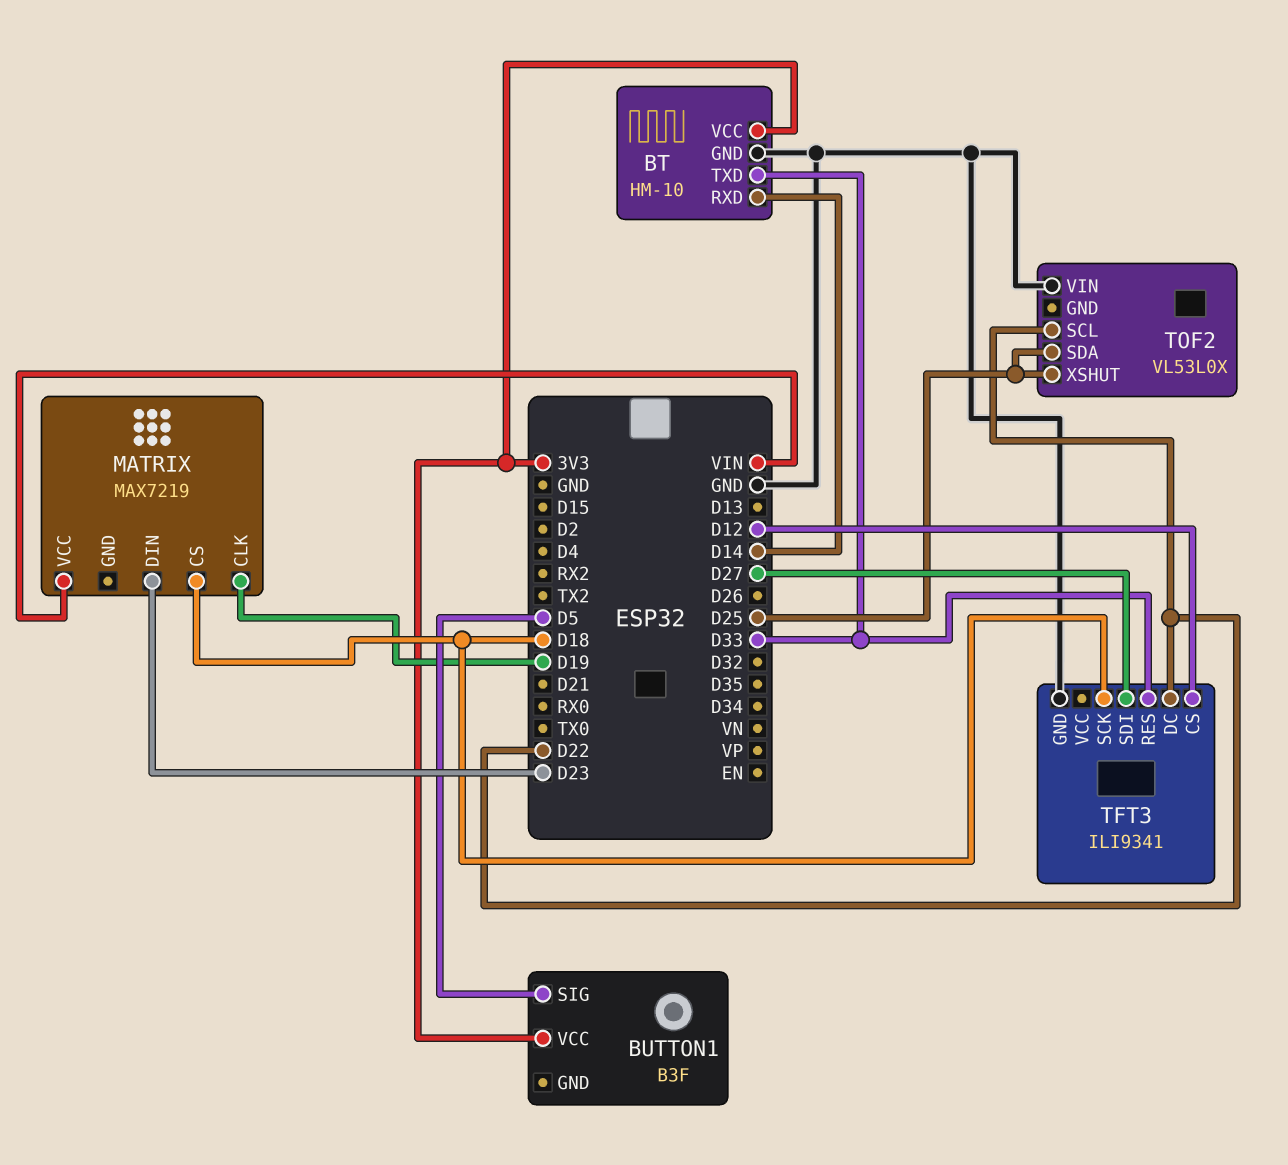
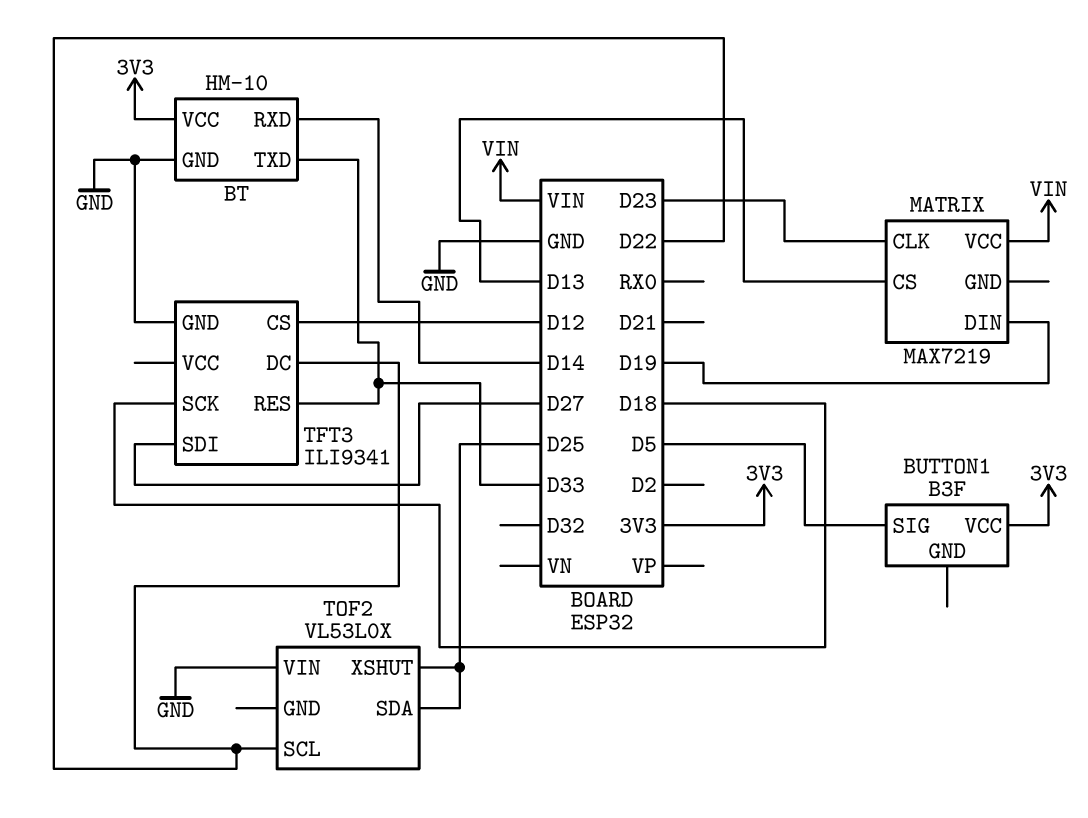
MATRIX pin CLK: D19 -> D23
MATRIX pin CS: D18 -> D13
MATRIX pin DIN: D23 -> D19

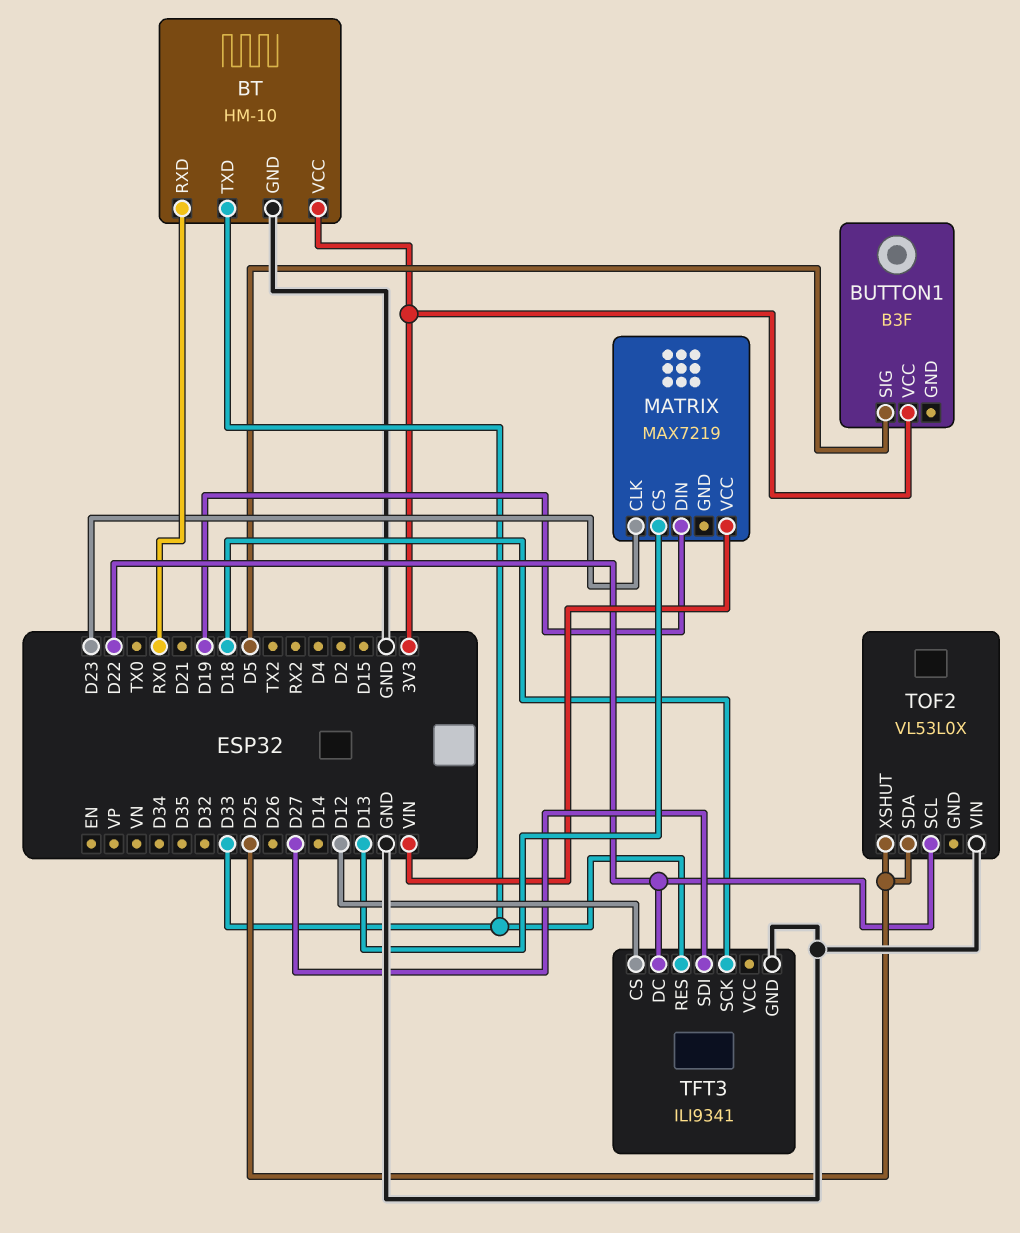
BT pin RXD: D14 -> RX0

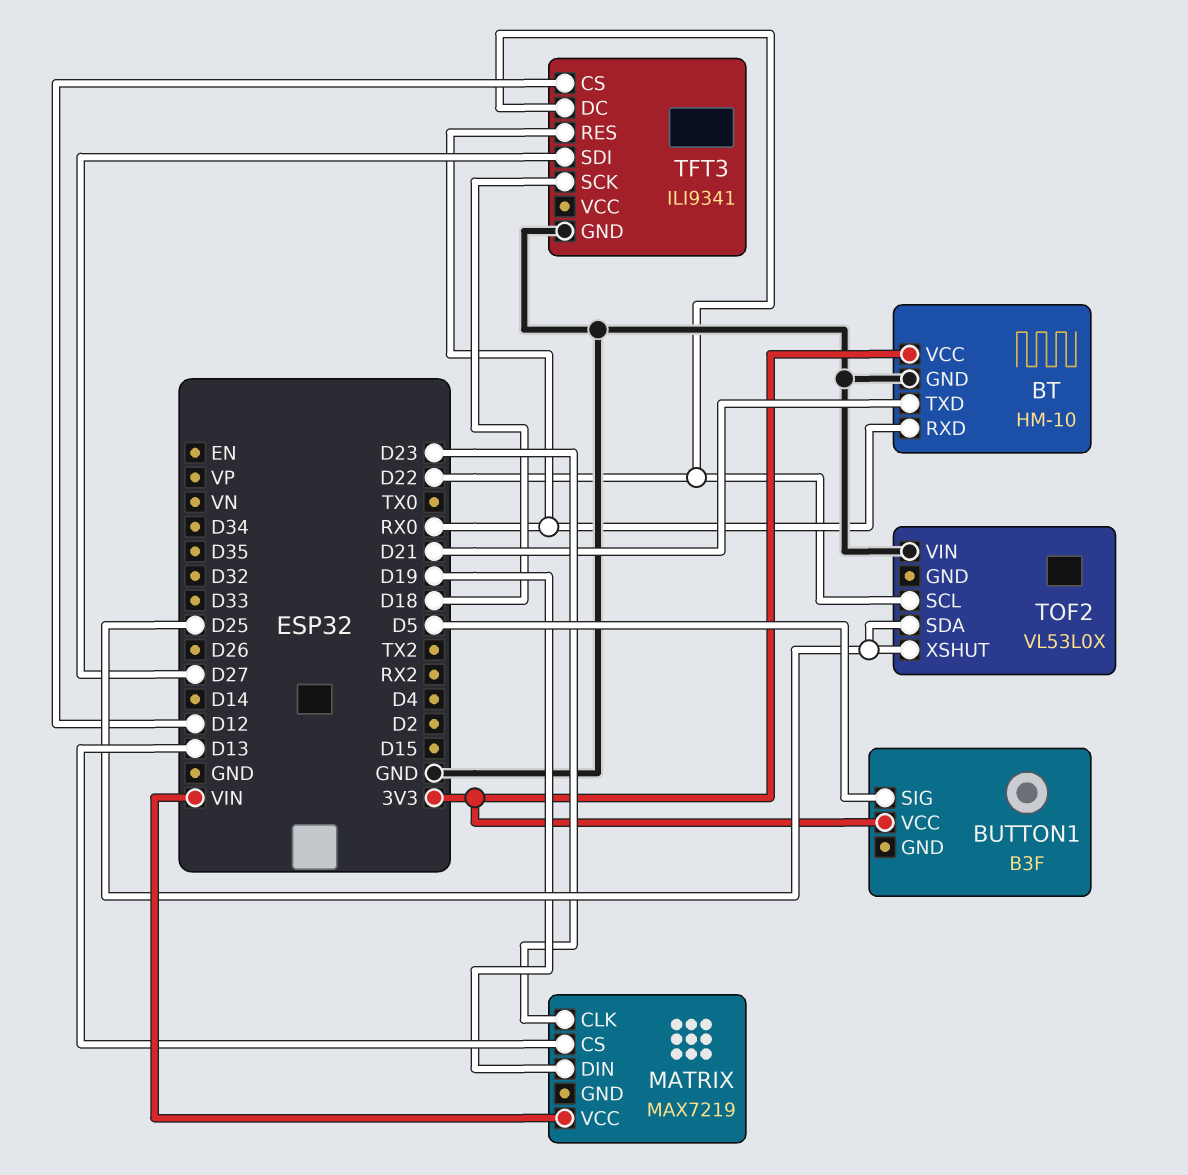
BT pin TXD: D33 -> D21
TFT3 pin RES: D33 -> RX0

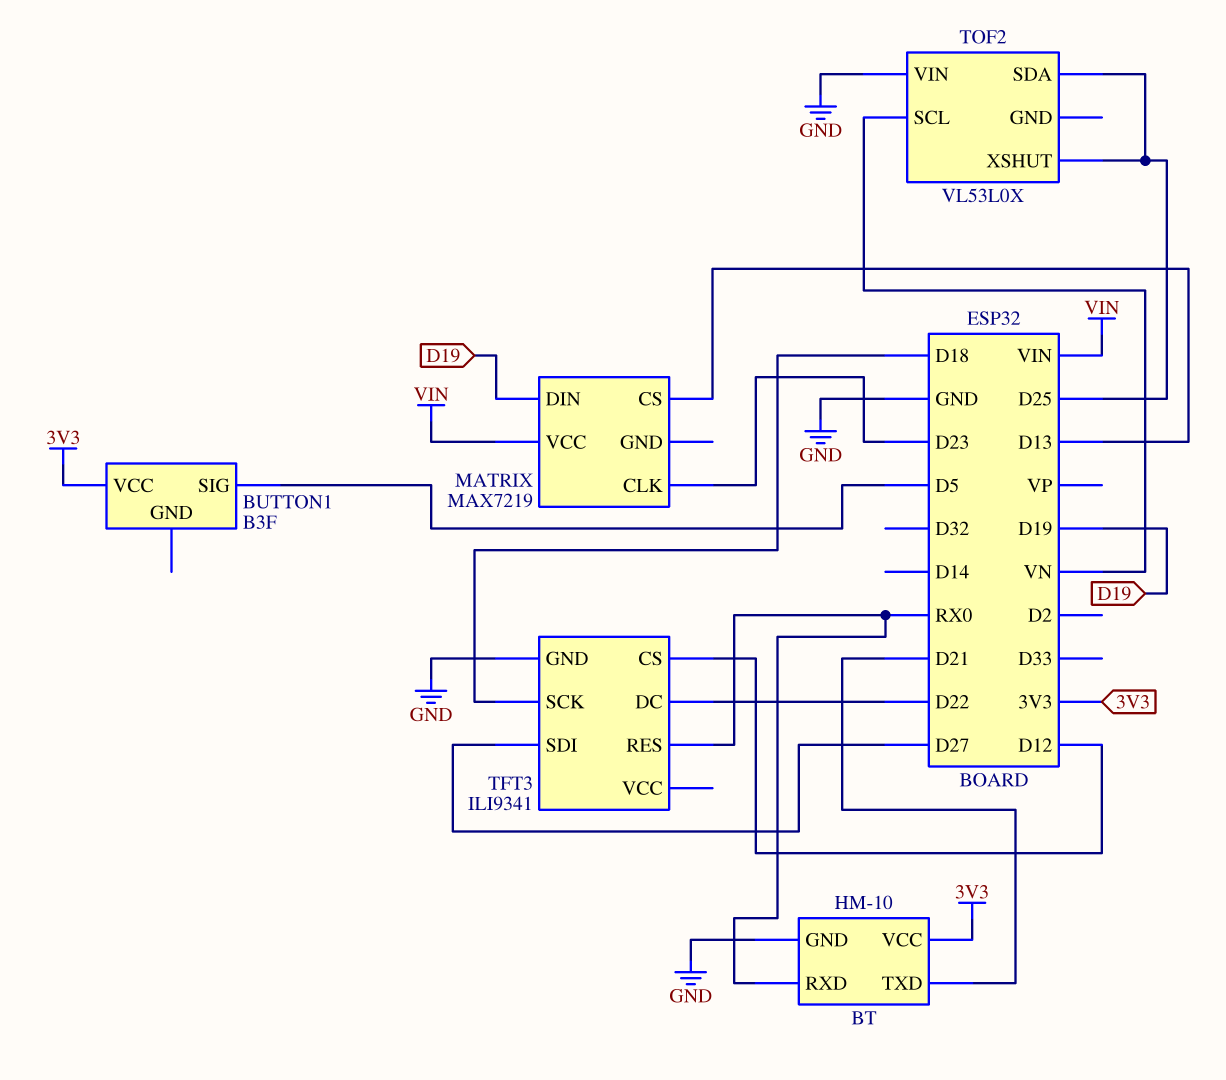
TOF2 pin SCL: D22 -> VN

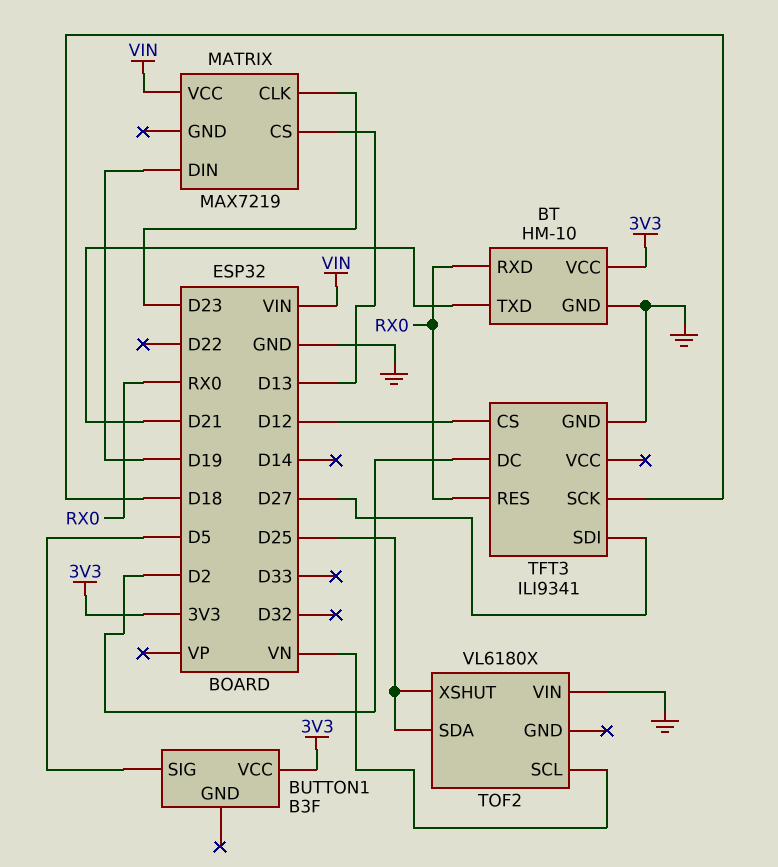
TFT3 pin DC: D22 -> D2
TOF2: VL53L0X -> VL6180X

